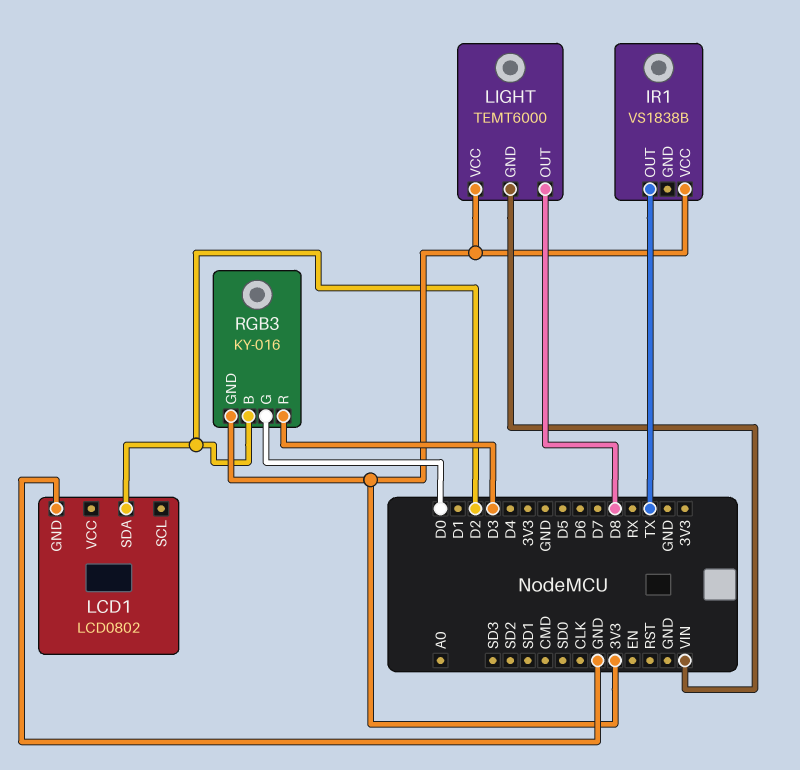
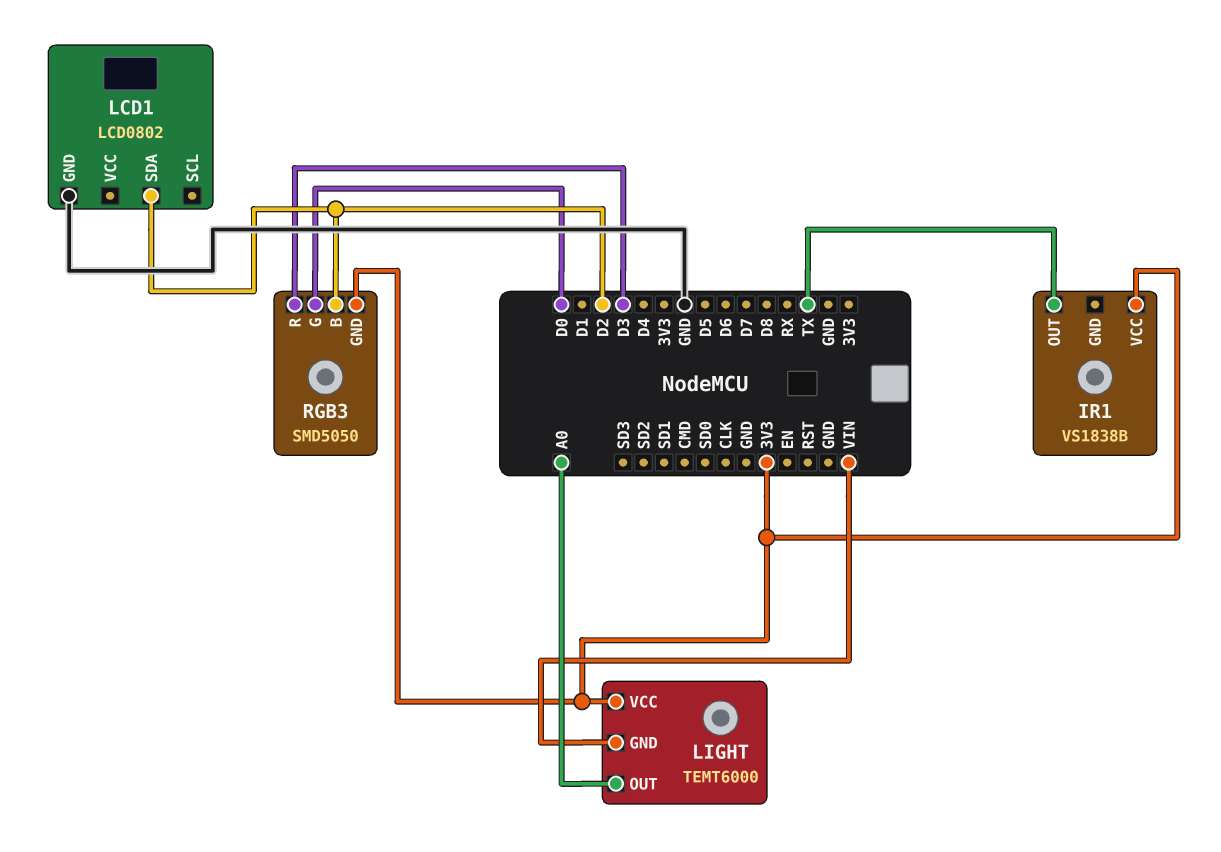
LIGHT pin OUT: D8 -> A0
RGB3: KY-016 -> SMD5050

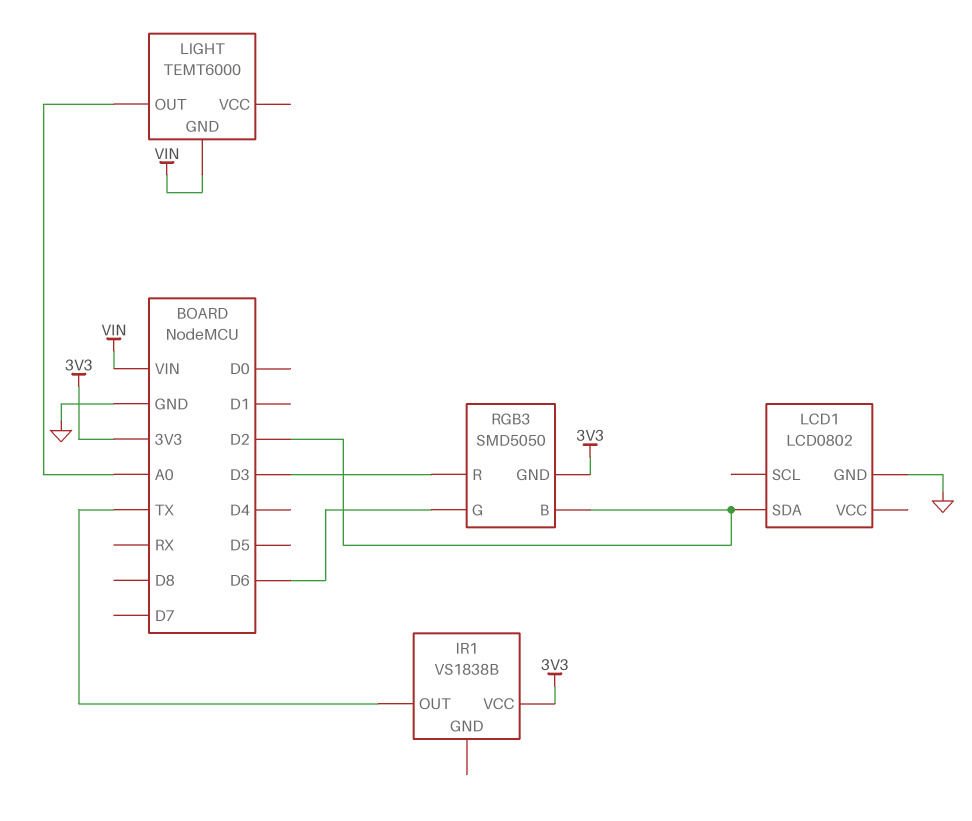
LIGHT pin VCC: 3V3 -> none
RGB3 pin G: D0 -> D6

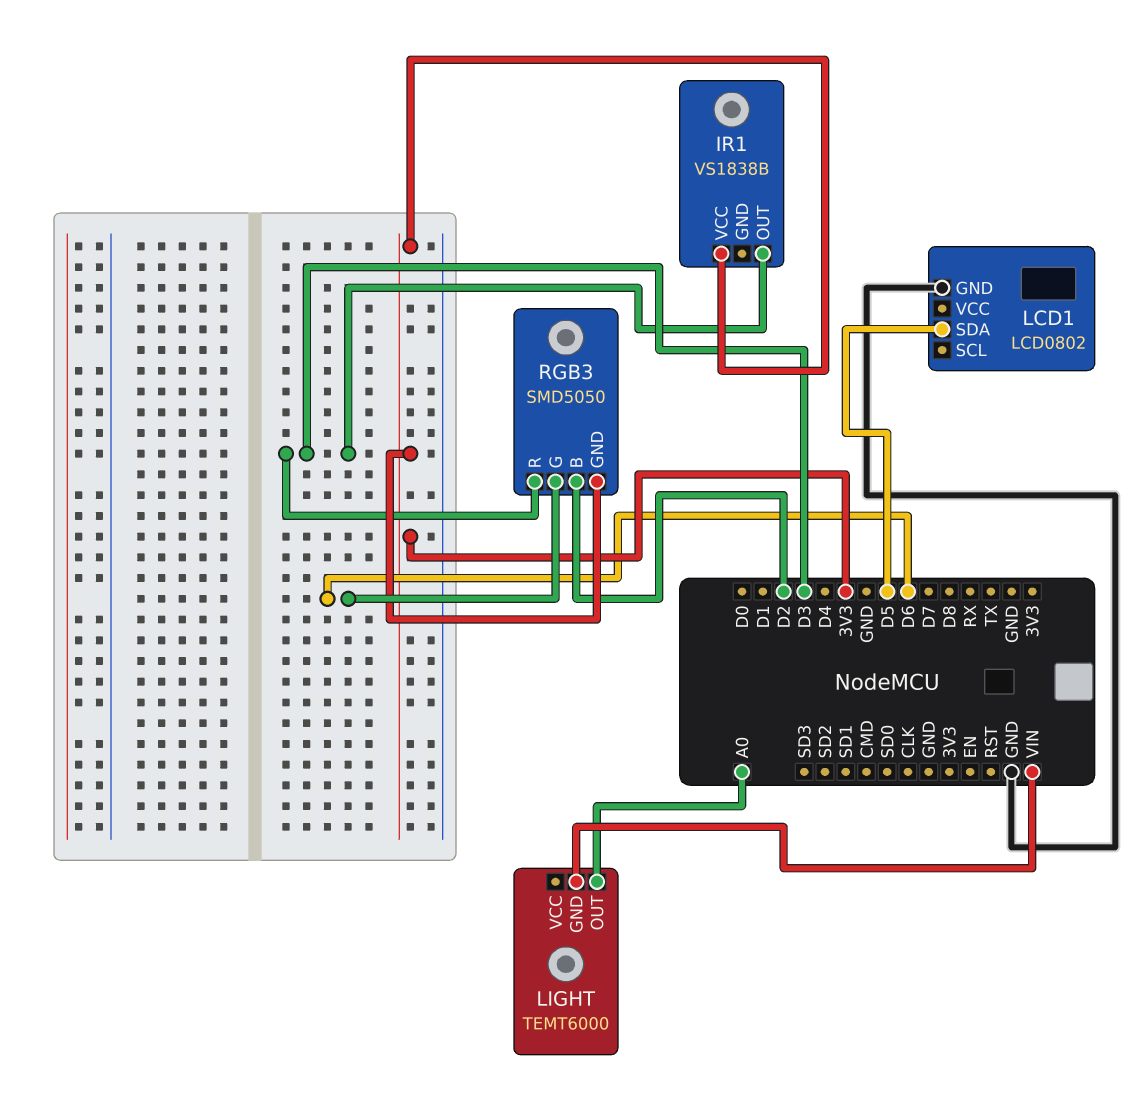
IR1 pin OUT: TX -> D3
LCD1 pin SDA: D2 -> D5

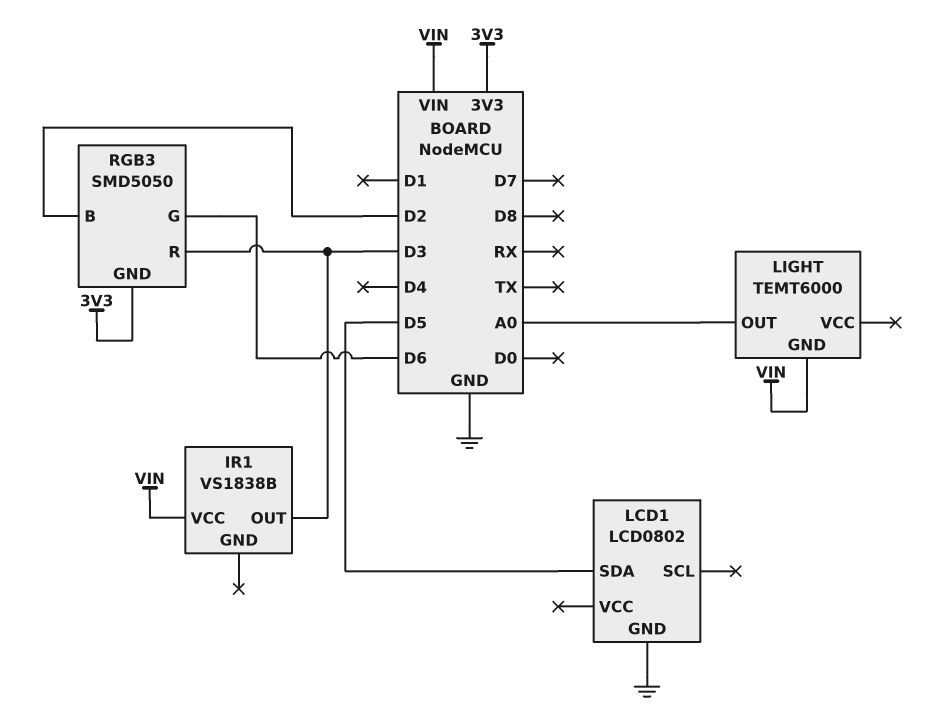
IR1 pin VCC: 3V3 -> VIN

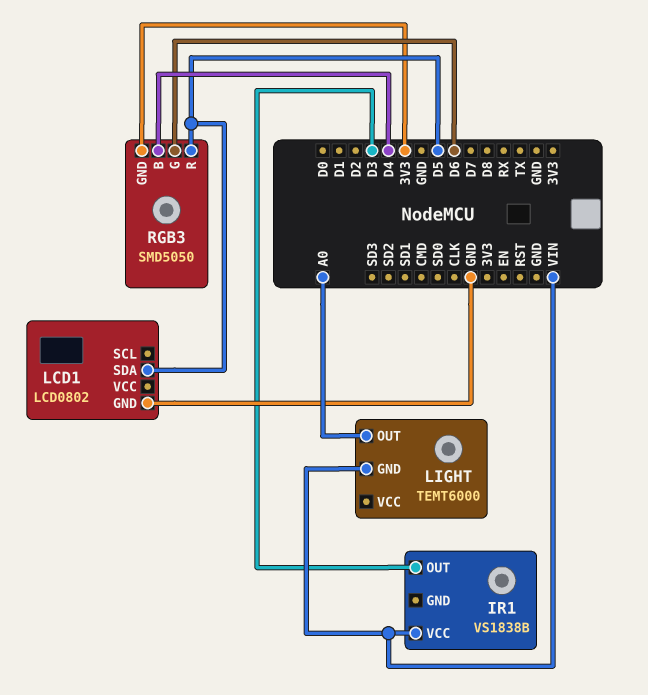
RGB3 pin B: D2 -> D4
RGB3 pin R: D3 -> D5

